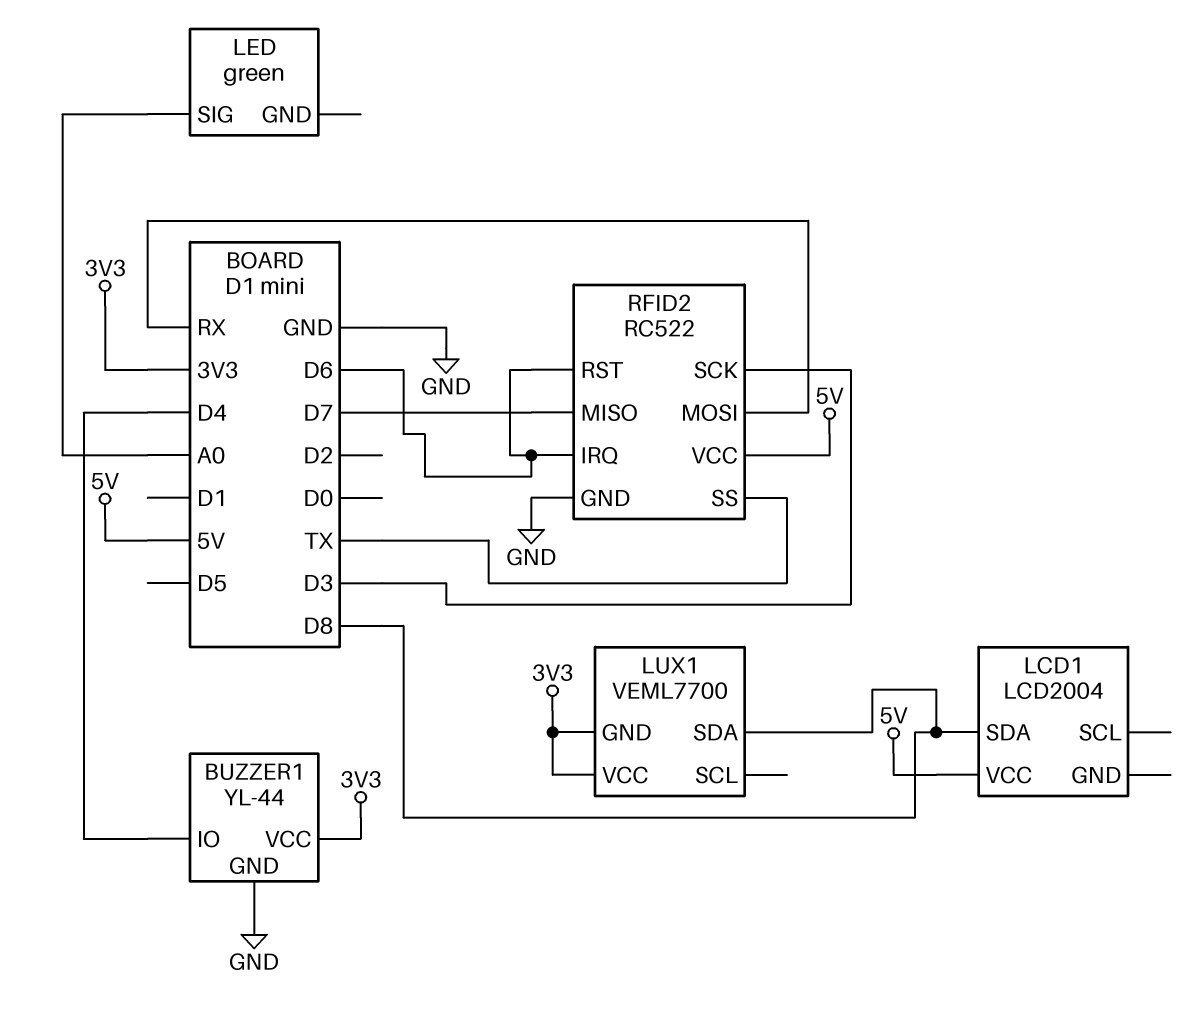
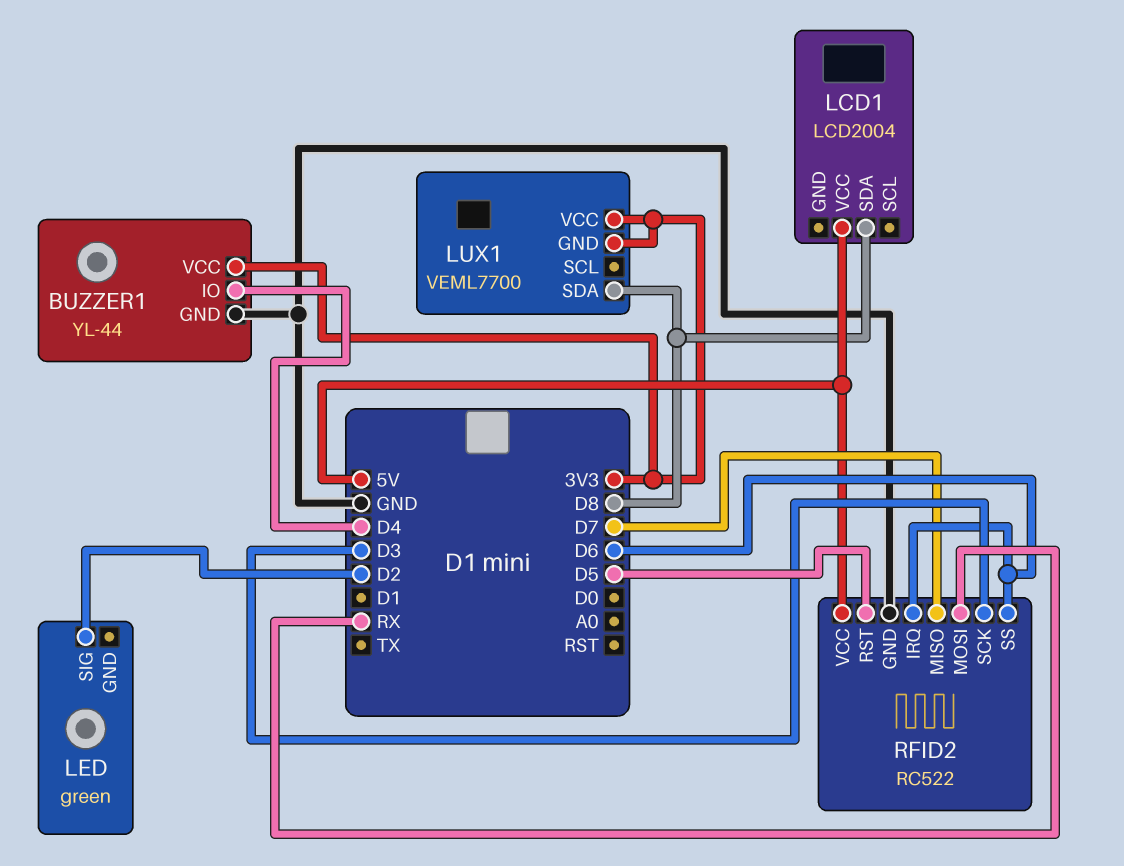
LED pin SIG: A0 -> D2
RFID2 pin RST: D6 -> D5
RFID2 pin SS: TX -> D6

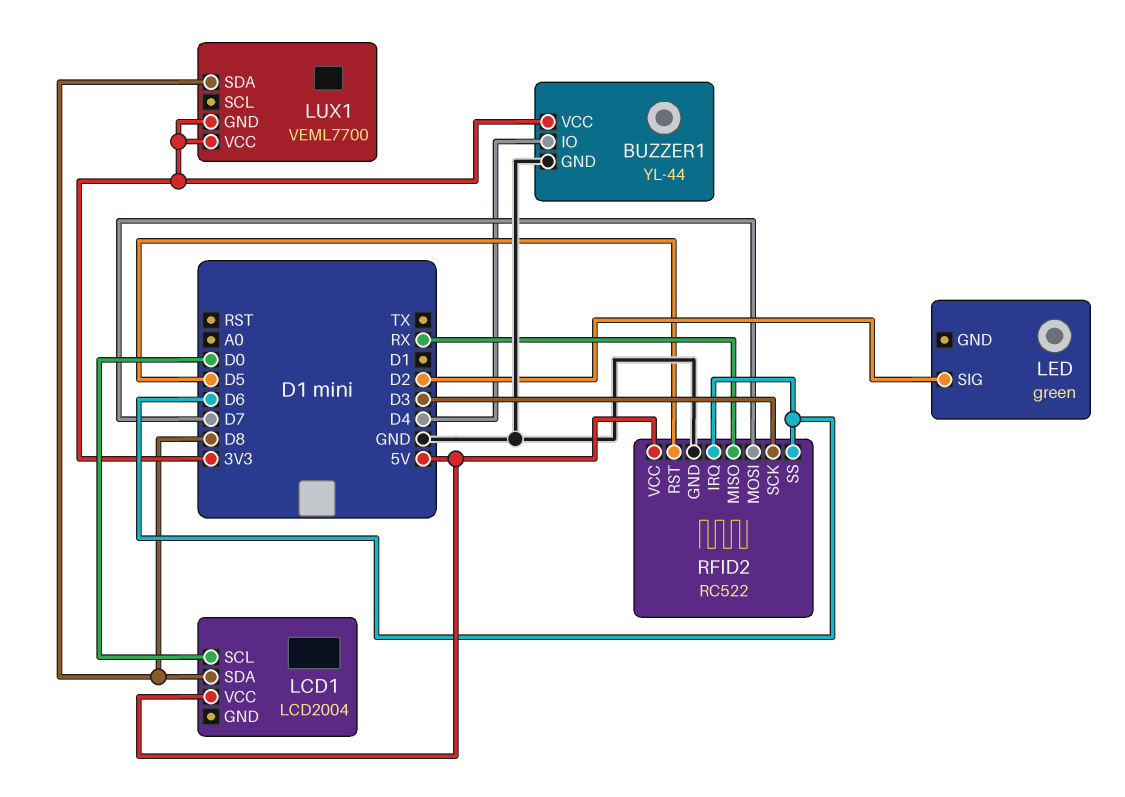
LCD1 pin SCL: none -> D0
RFID2 pin MISO: D7 -> RX
RFID2 pin MOSI: RX -> D7

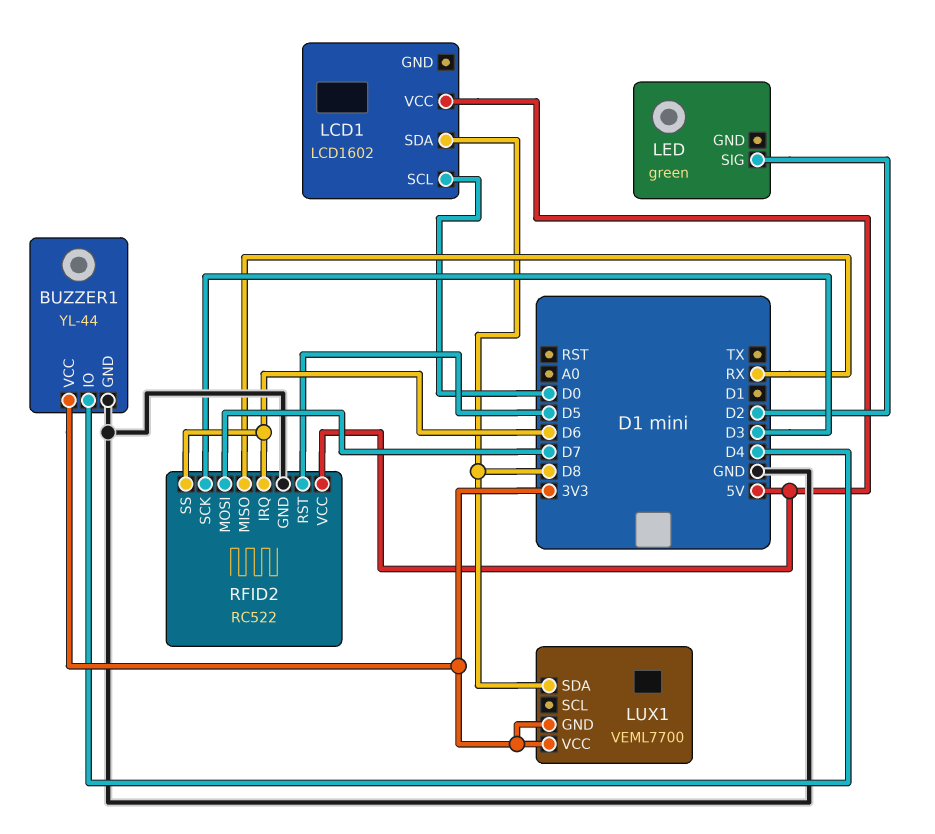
LCD1: LCD2004 -> LCD1602

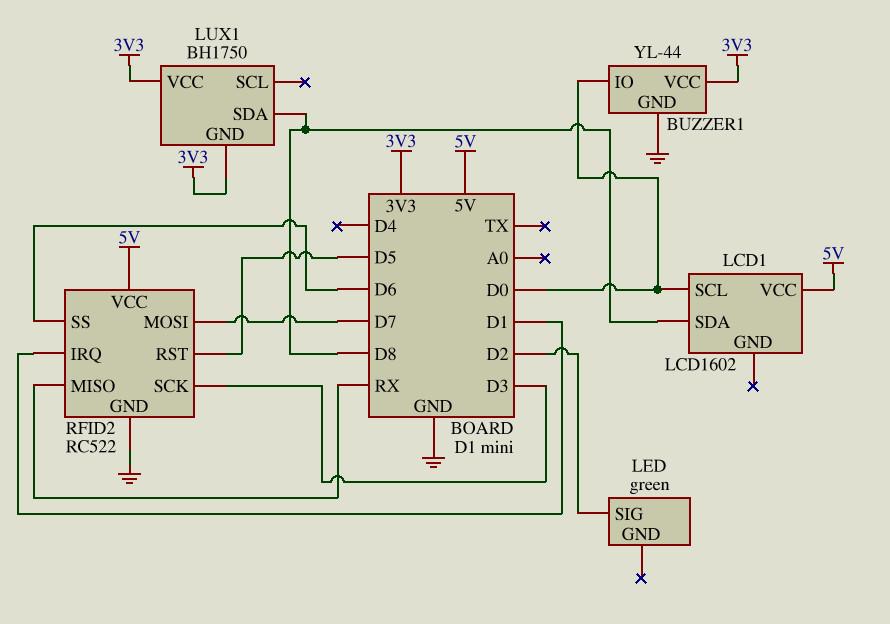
BUZZER1 pin IO: D4 -> D0
LUX1: VEML7700 -> BH1750
RFID2 pin IRQ: D6 -> D1

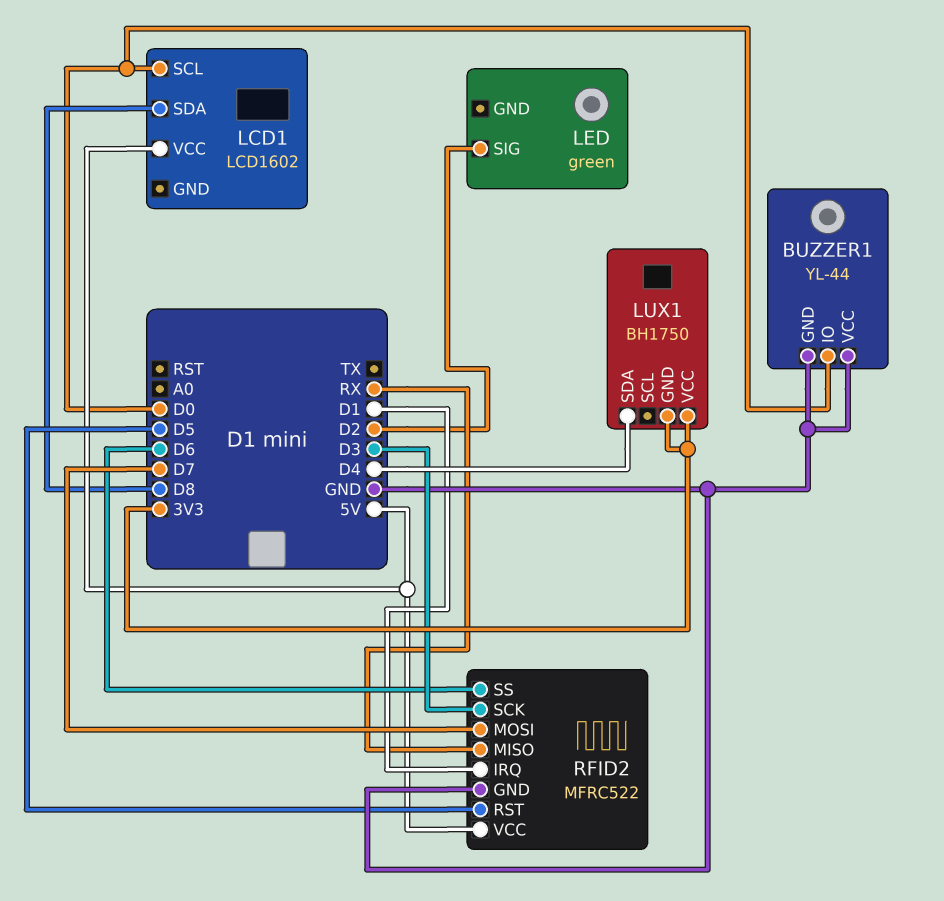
BUZZER1 pin VCC: 3V3 -> GND
LUX1 pin SDA: D8 -> D4
RFID2: RC522 -> MFRC522

